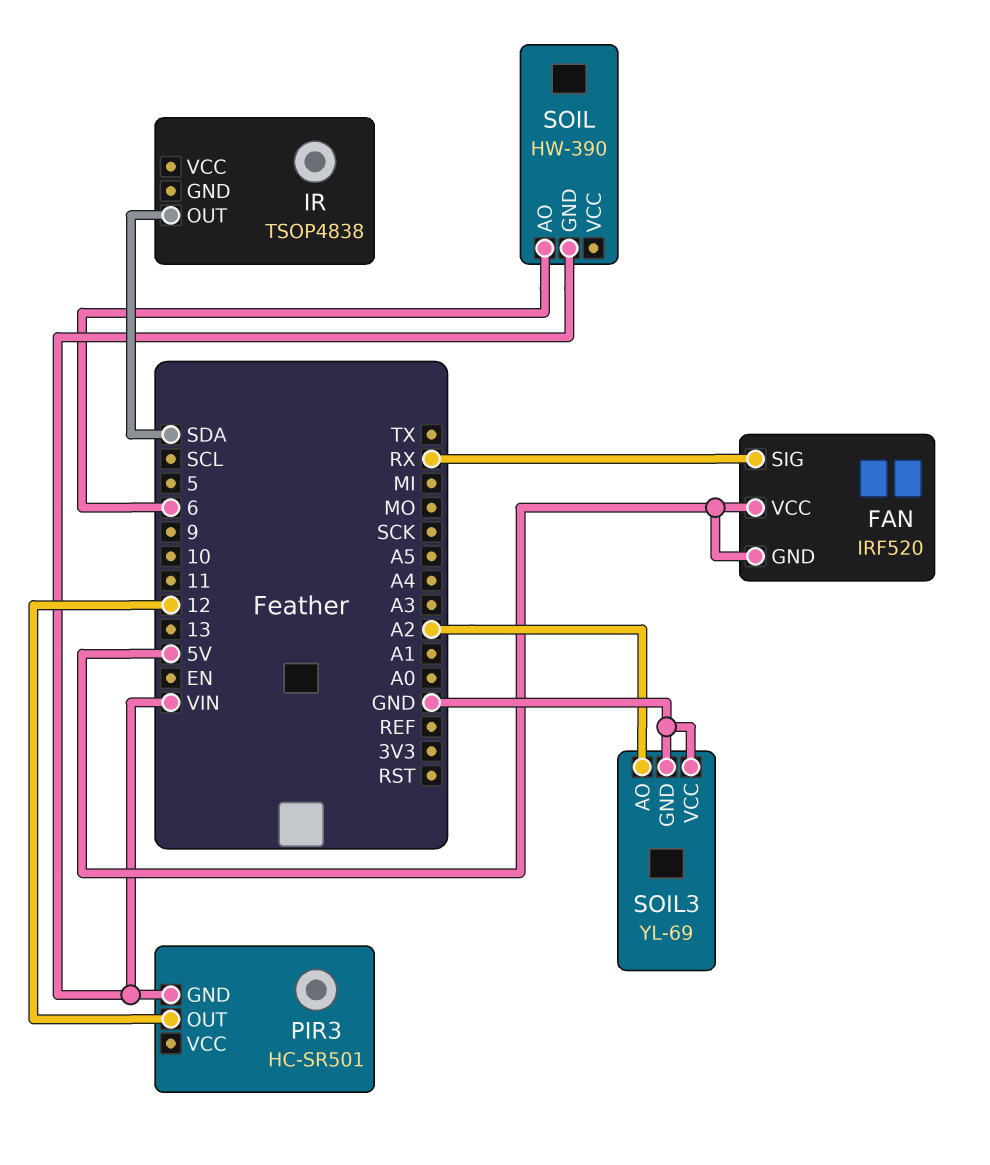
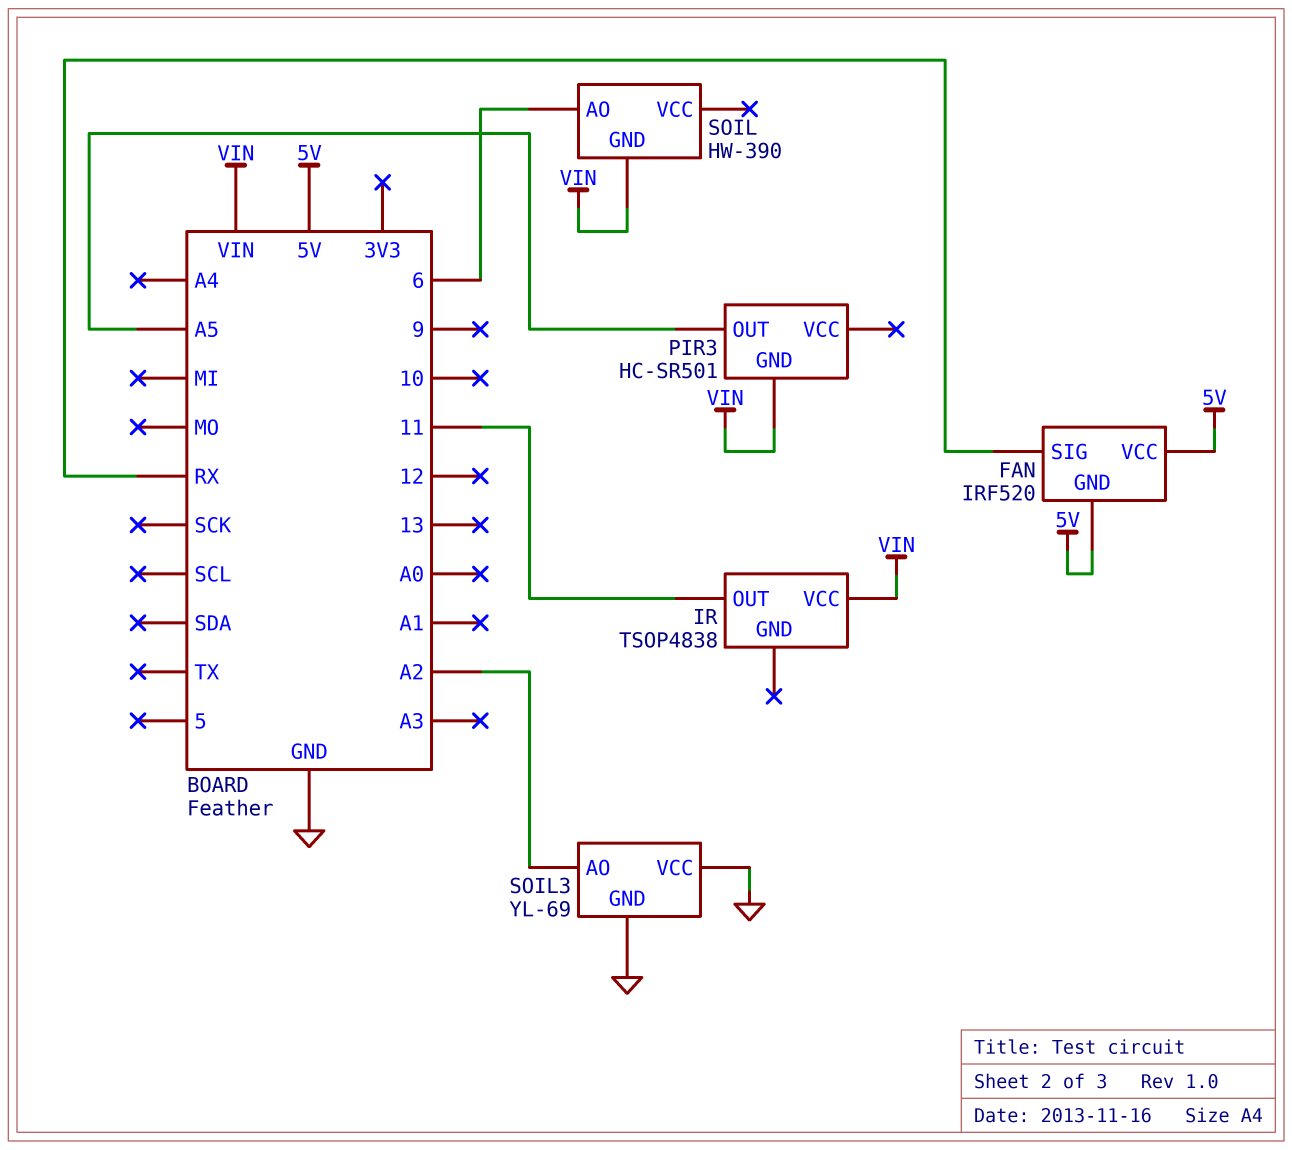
IR pin OUT: SDA -> 11
IR pin VCC: none -> VIN
PIR3 pin OUT: 12 -> A5

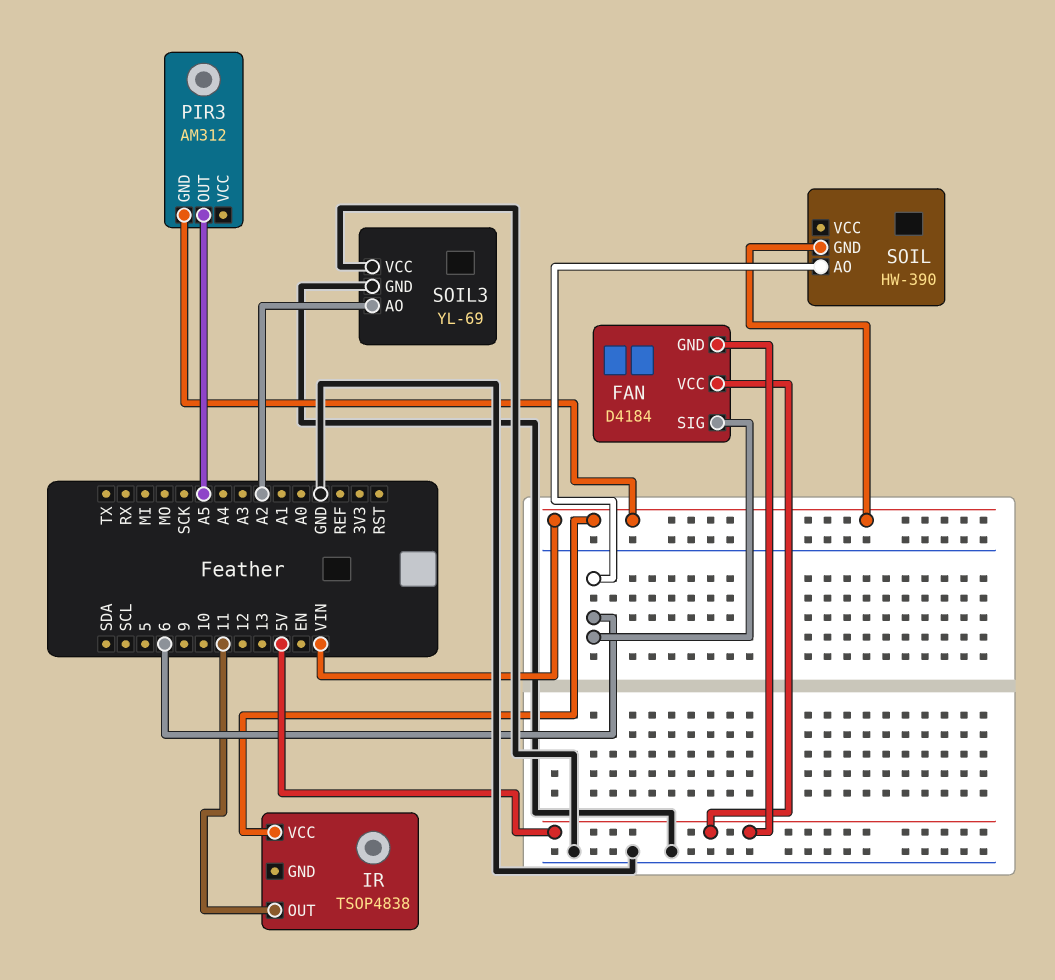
FAN: IRF520 -> D4184
FAN pin SIG: RX -> 6
PIR3: HC-SR501 -> AM312

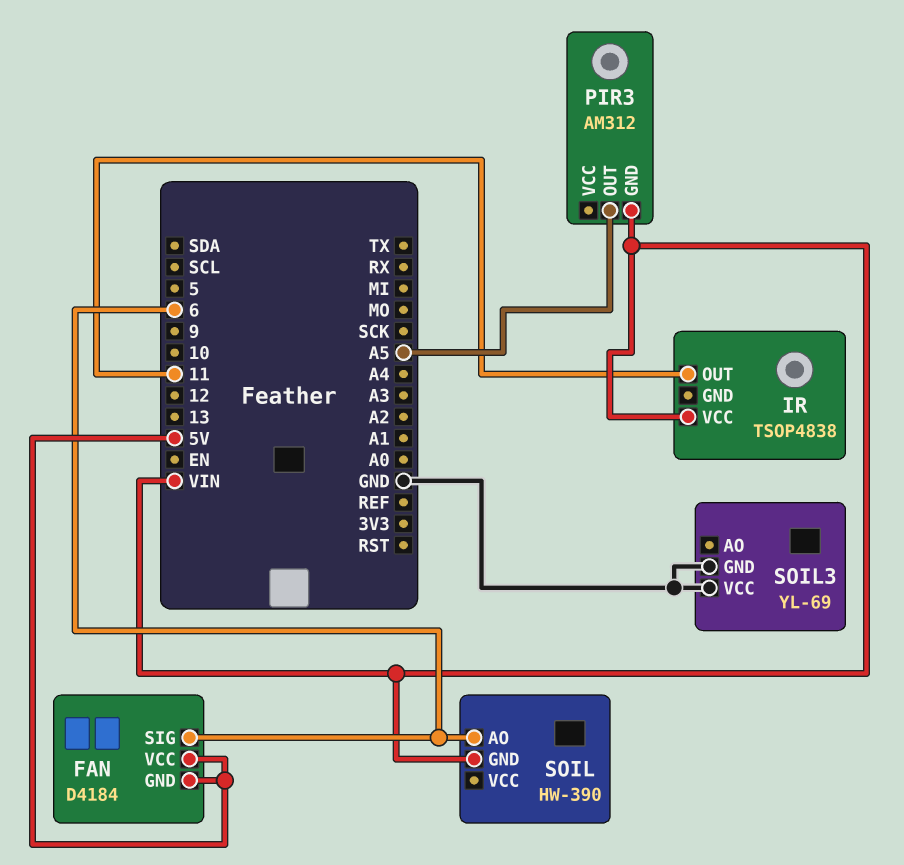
SOIL3 pin AO: A2 -> none

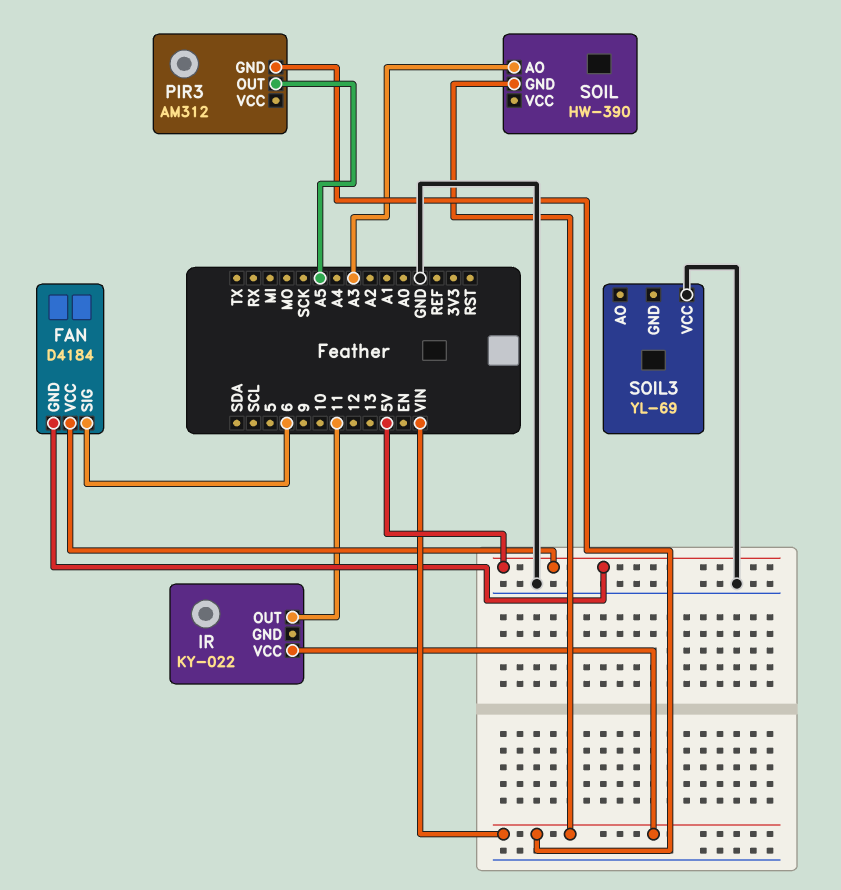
IR: TSOP4838 -> KY-022
SOIL pin AO: 6 -> A3
SOIL3 pin GND: GND -> none

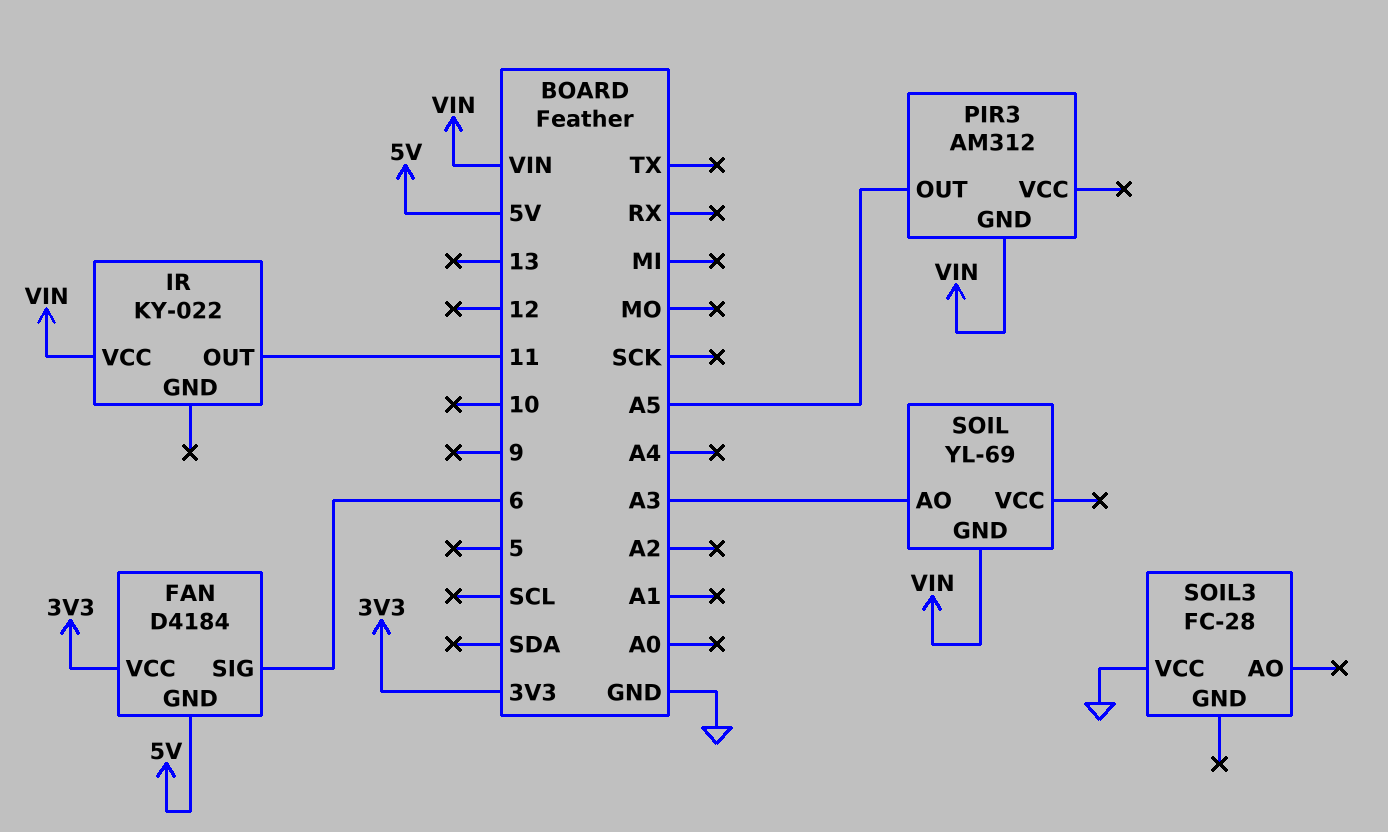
FAN pin VCC: 5V -> 3V3
SOIL: HW-390 -> YL-69
SOIL3: YL-69 -> FC-28

